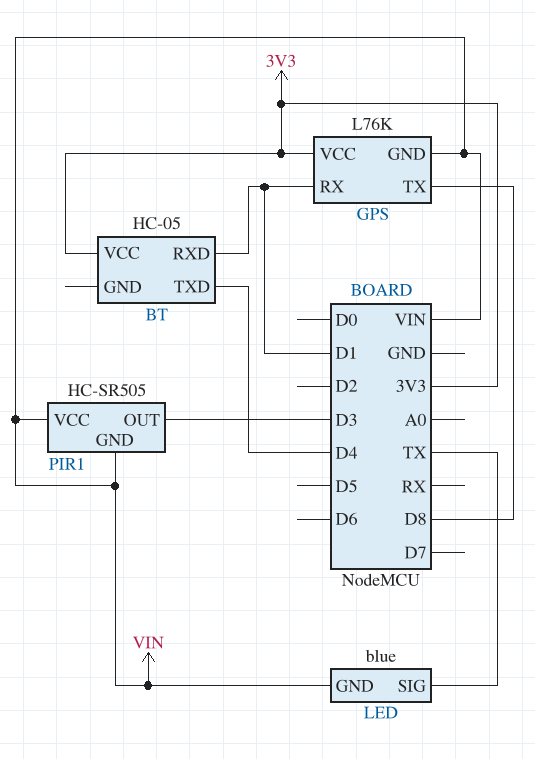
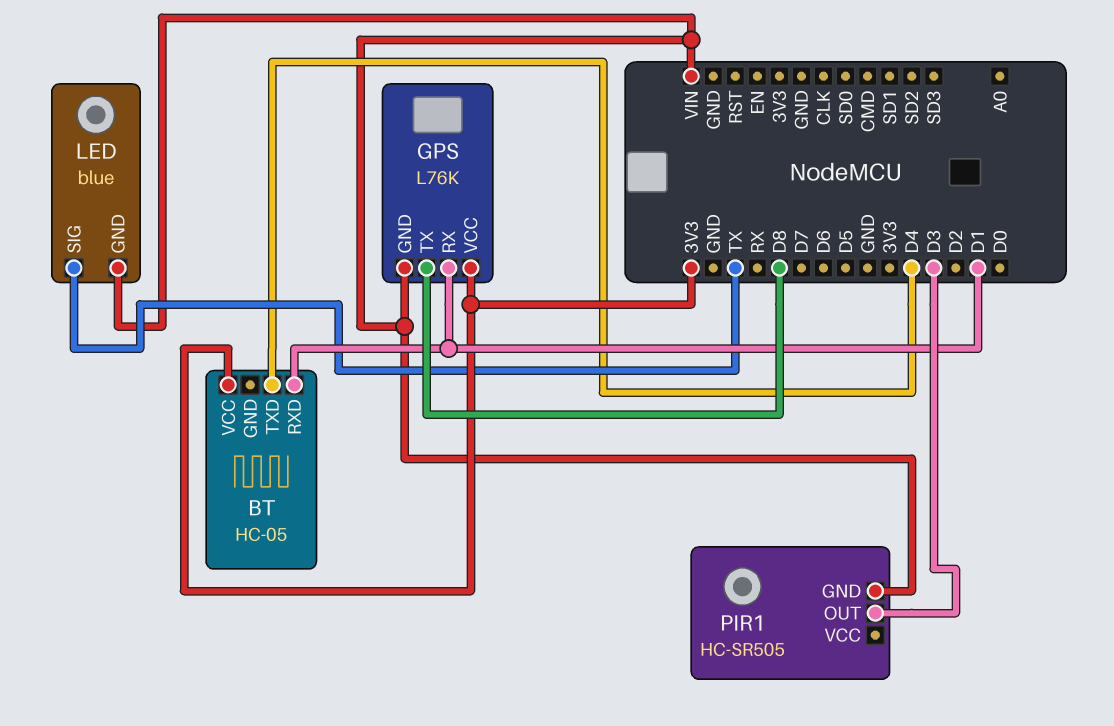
PIR1 pin VCC: VIN -> none

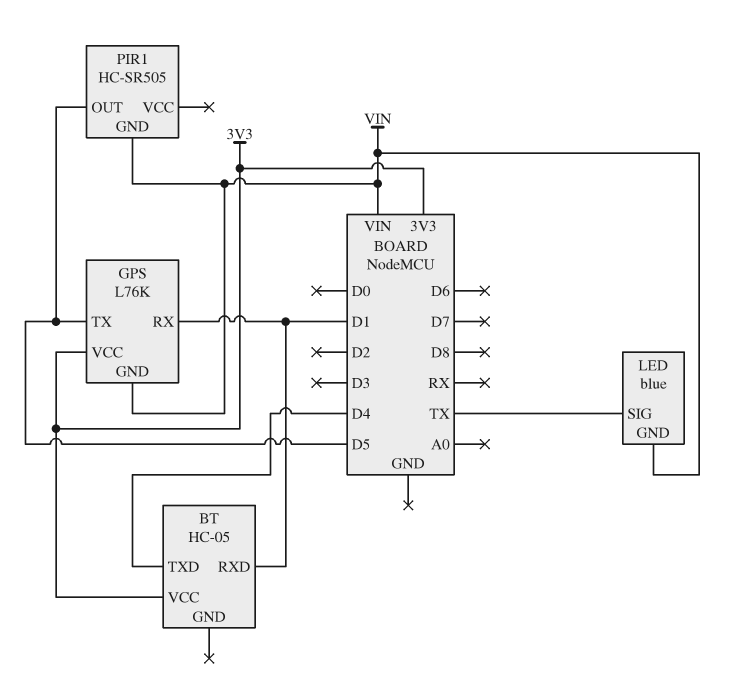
GPS pin TX: D8 -> D5
PIR1 pin OUT: D3 -> D5

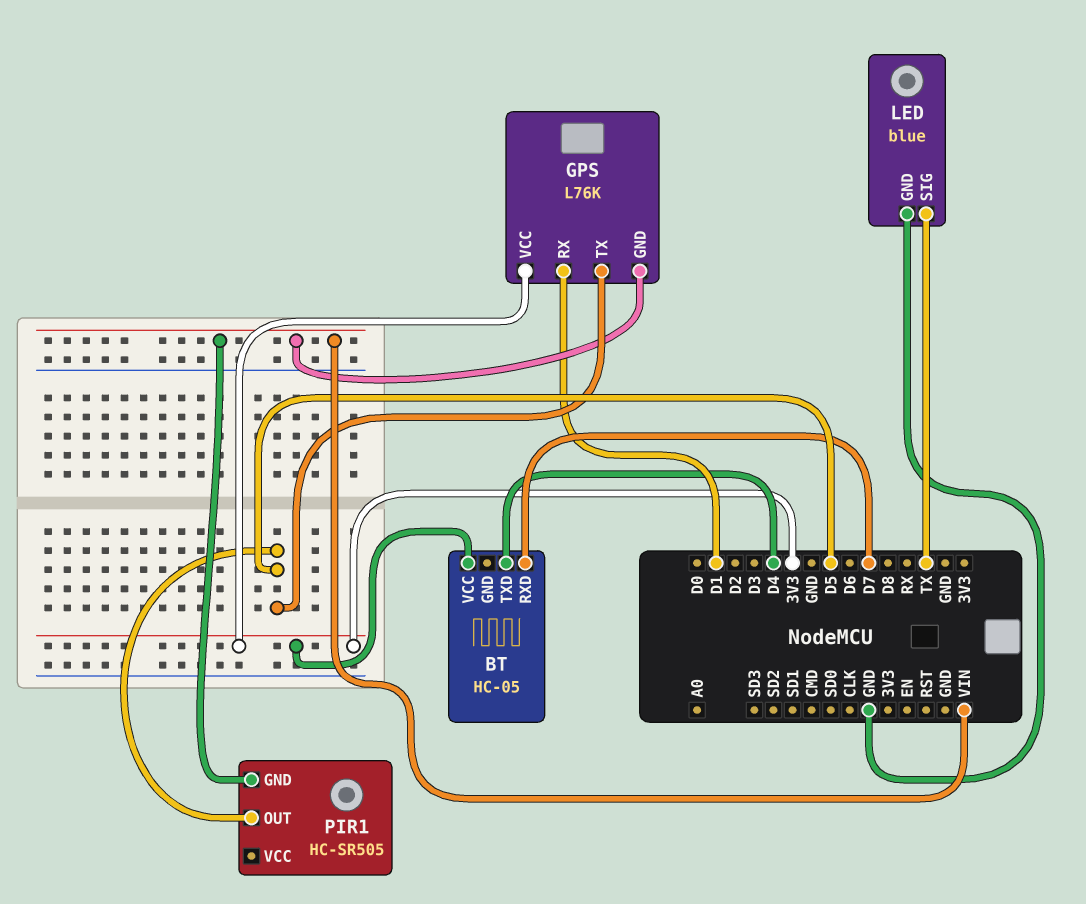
BT pin RXD: D1 -> D7
LED pin GND: VIN -> GND

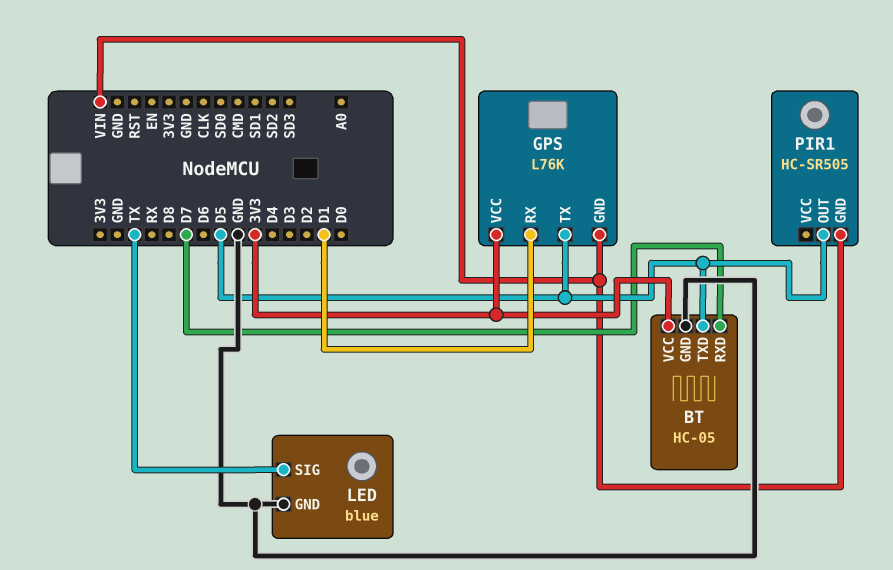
BT pin GND: none -> GND
BT pin TXD: D4 -> D5

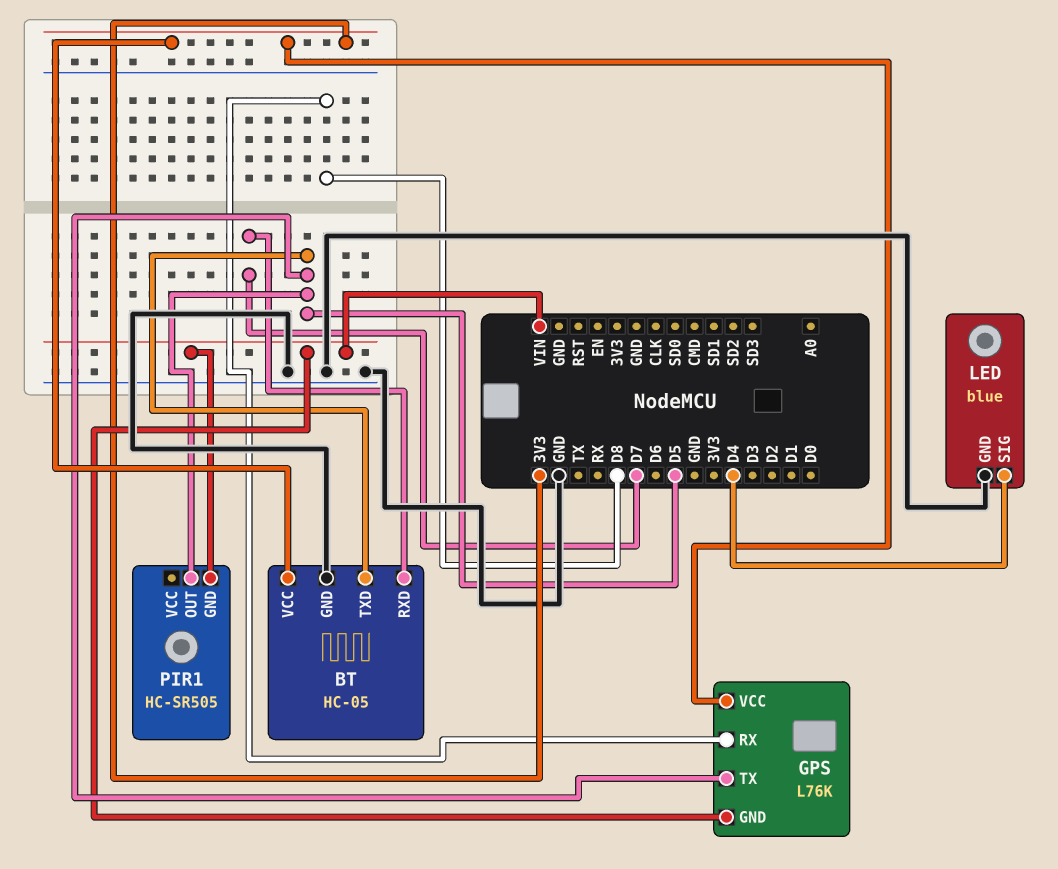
GPS pin RX: D1 -> D8
LED pin SIG: TX -> D4

